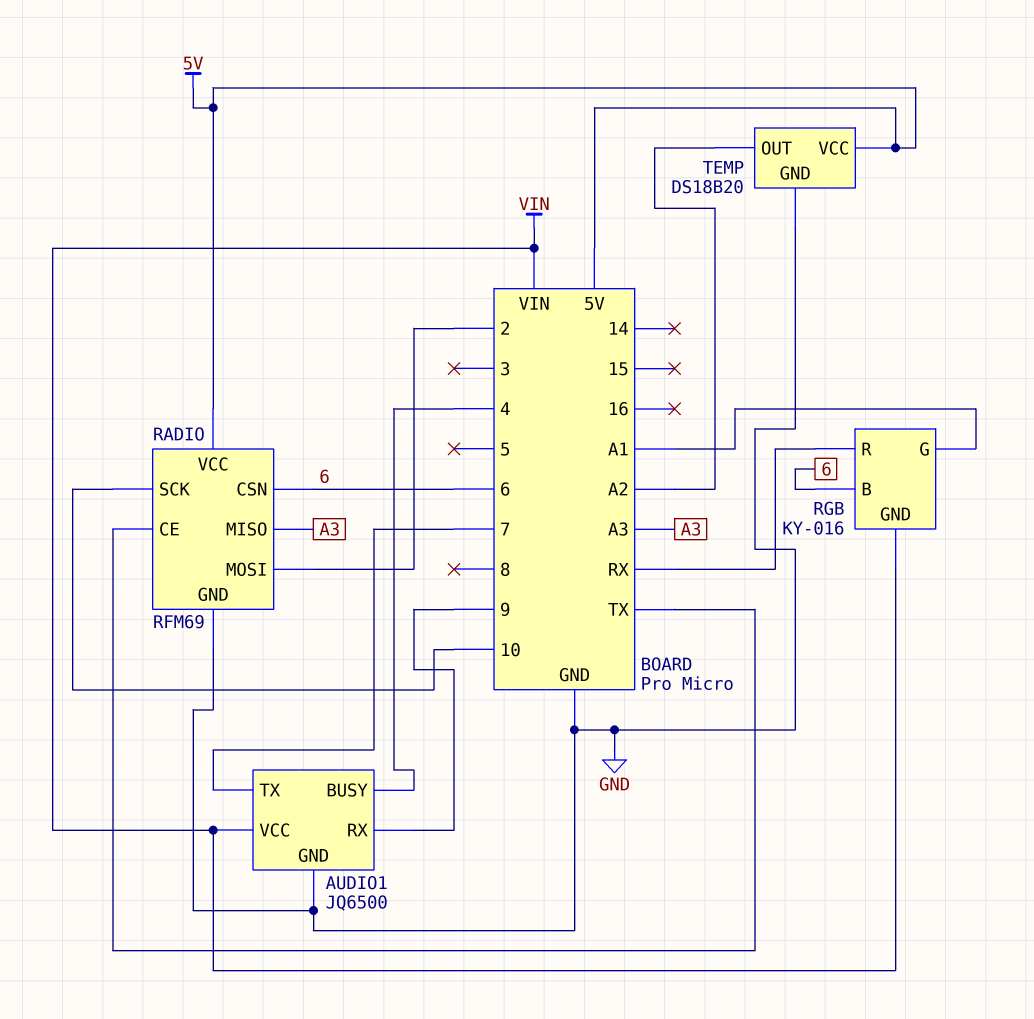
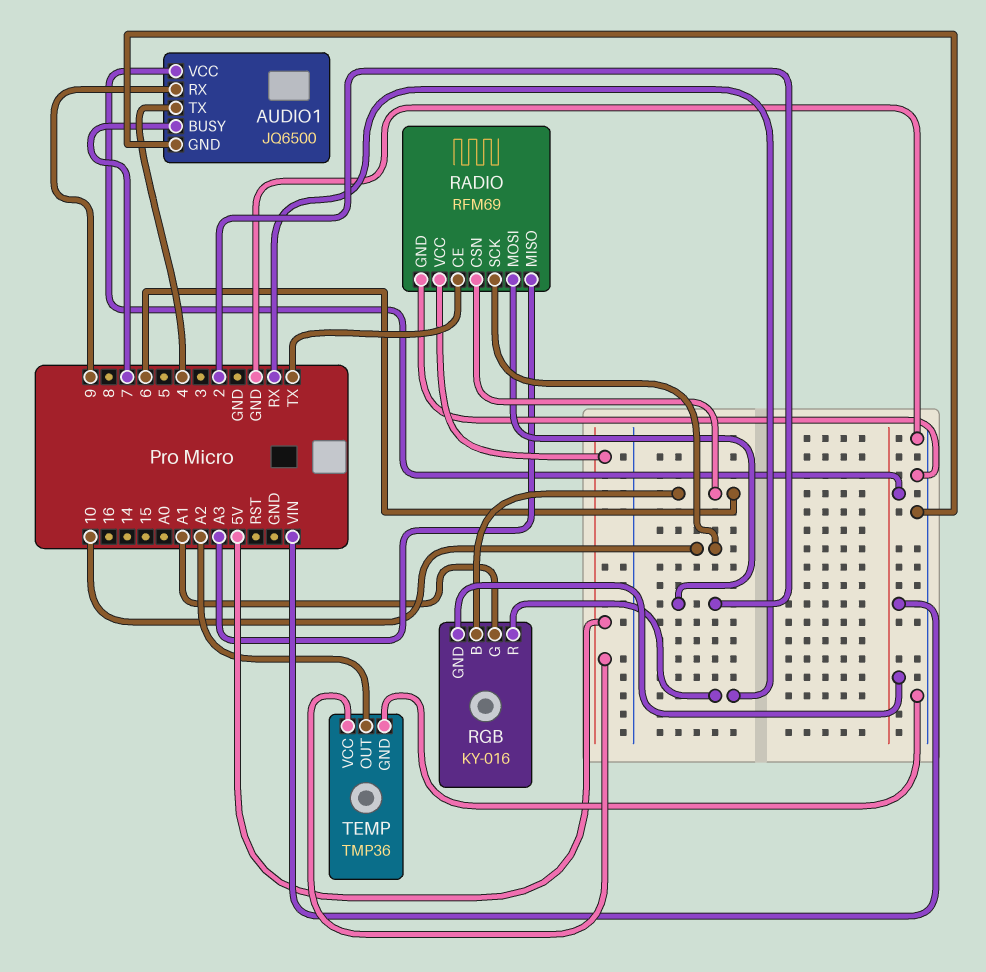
AUDIO1 pin BUSY: 4 -> 7
AUDIO1 pin TX: 7 -> 4
TEMP: DS18B20 -> TMP36

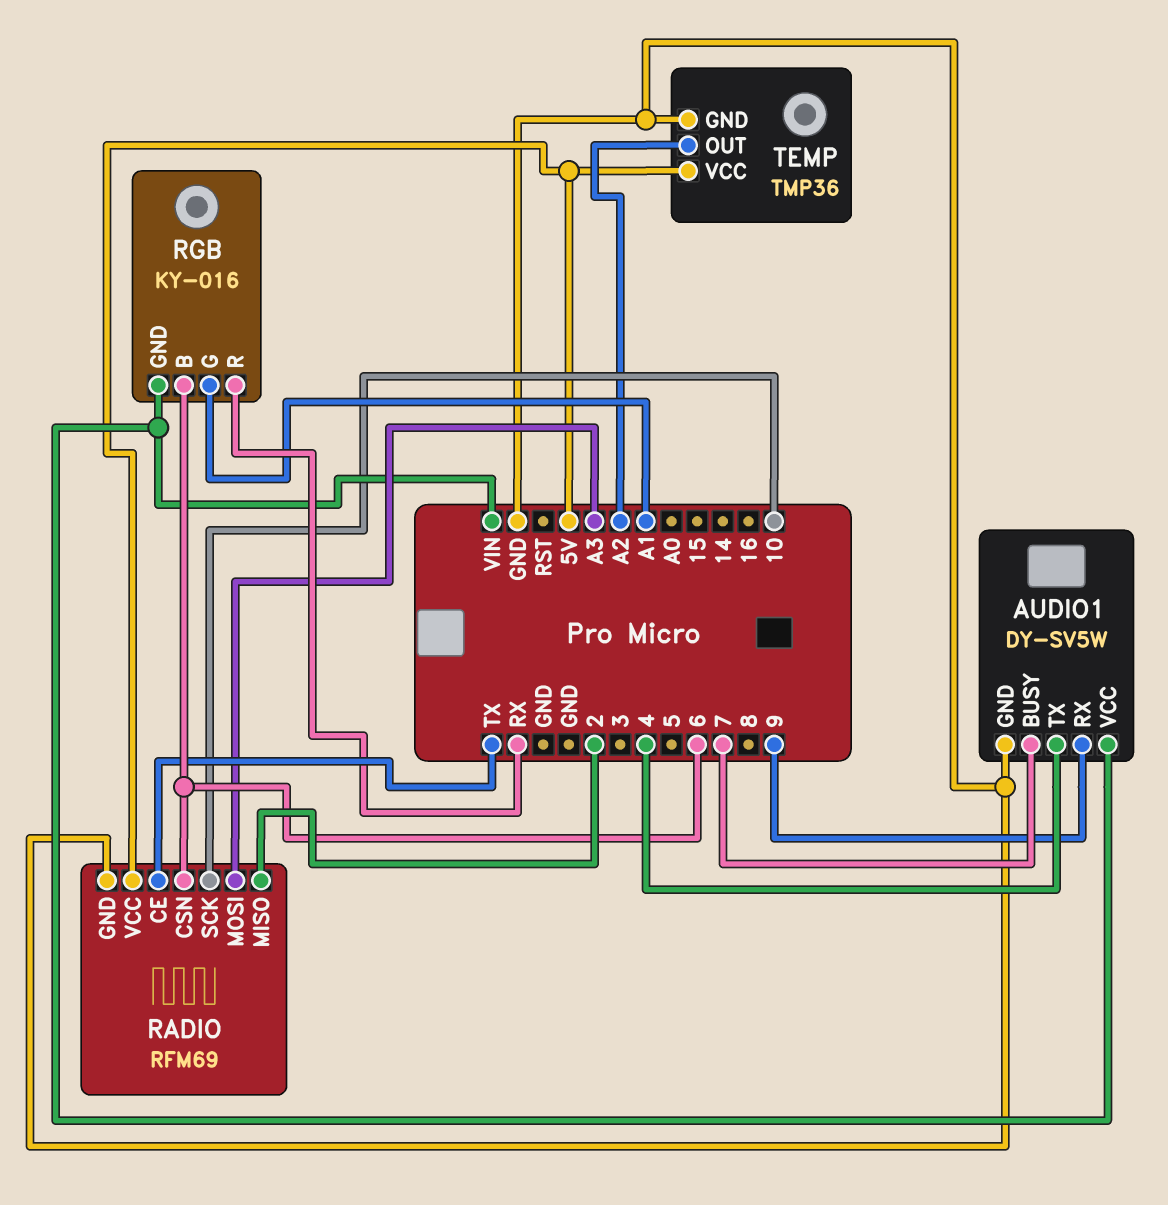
AUDIO1: JQ6500 -> DY-SV5W
RADIO pin MISO: A3 -> 2
RADIO pin MOSI: 2 -> A3

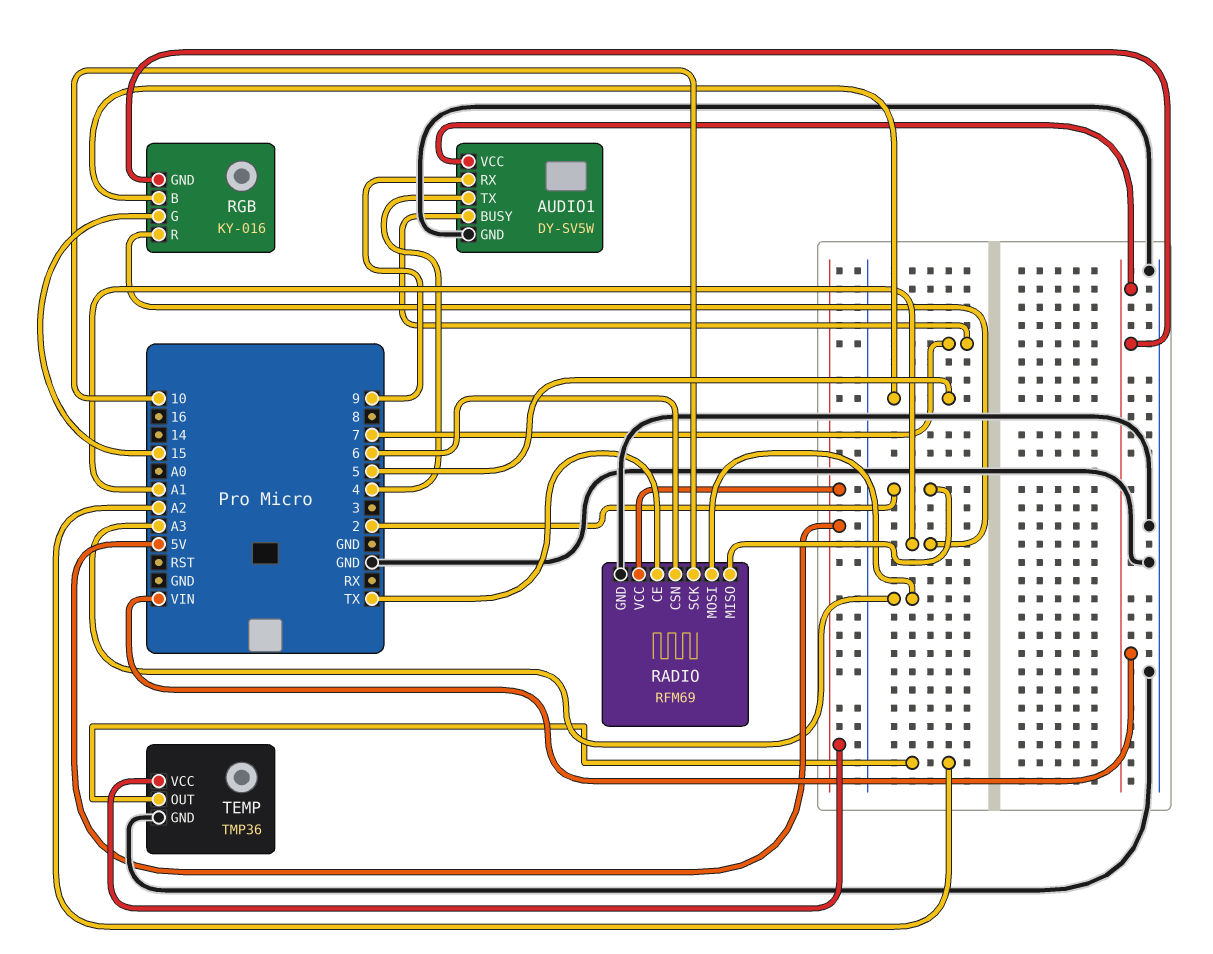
RGB pin B: 6 -> 5
RGB pin G: A1 -> 15
RGB pin R: RX -> A1

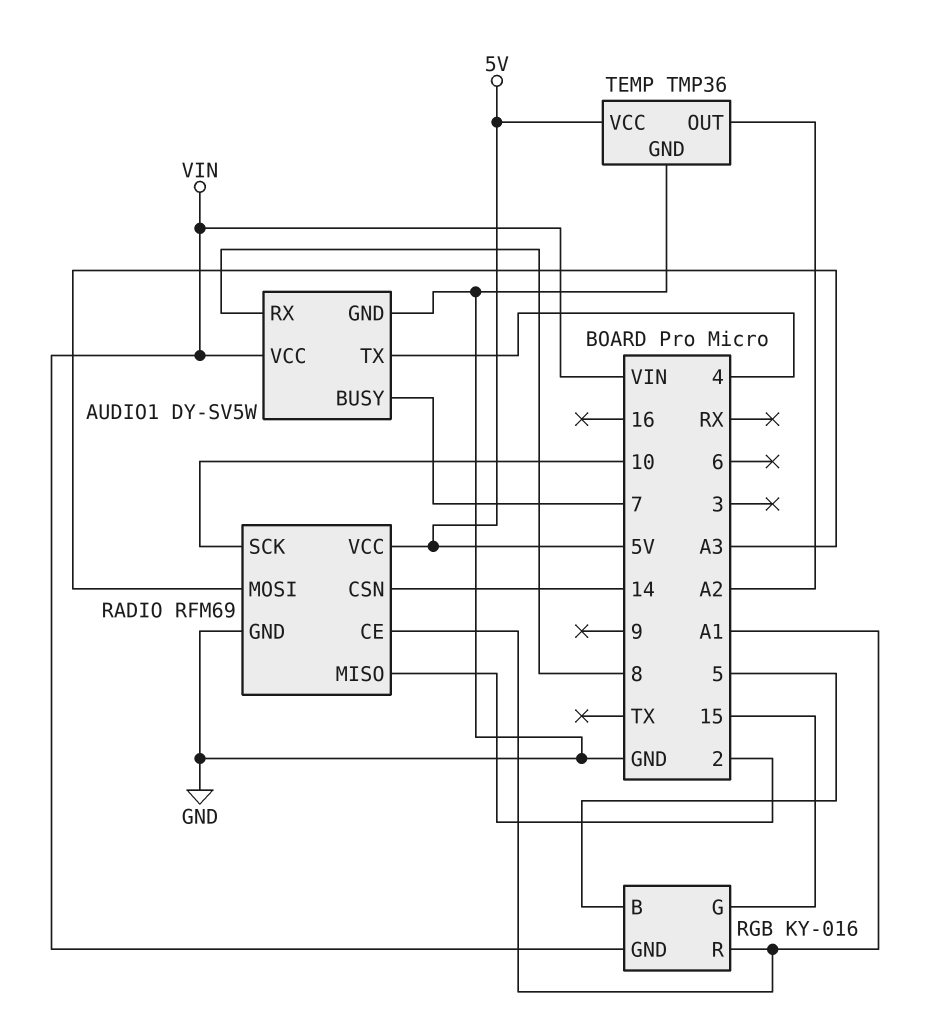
AUDIO1 pin RX: 9 -> 8
RADIO pin CE: TX -> A1
RADIO pin CSN: 6 -> 14

